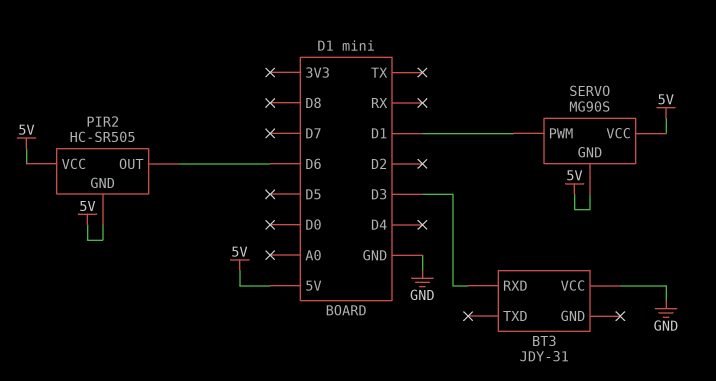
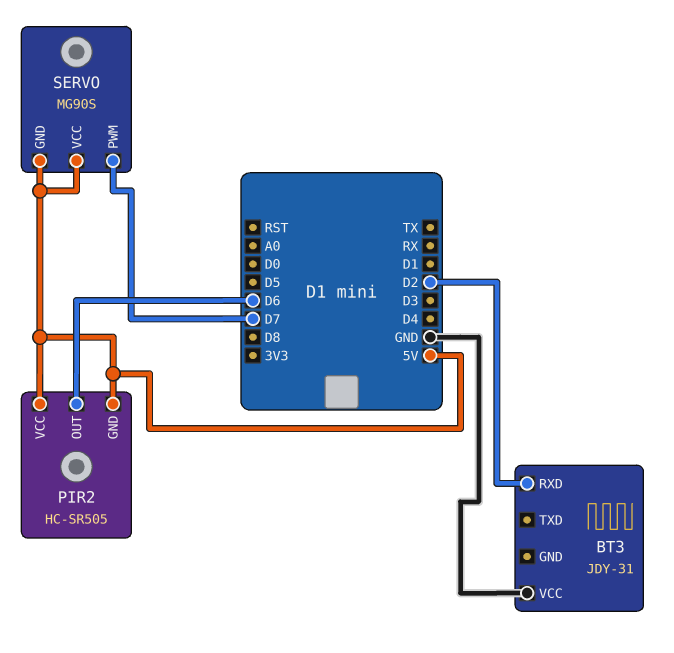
BT3 pin RXD: D3 -> D2
SERVO pin PWM: D1 -> D7

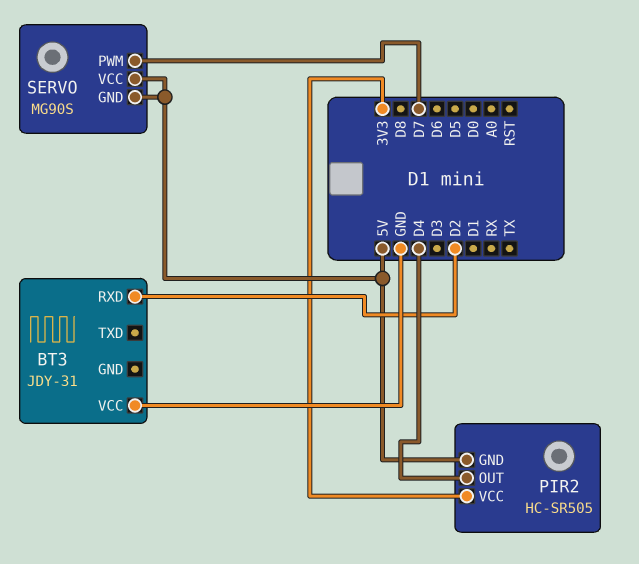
PIR2 pin OUT: D6 -> D4
PIR2 pin VCC: 5V -> 3V3

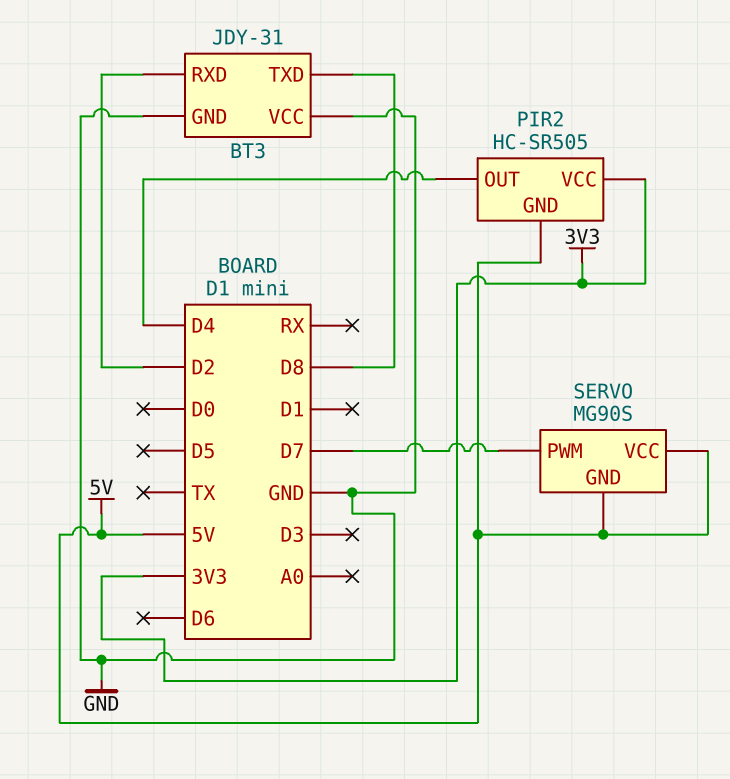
BT3 pin GND: none -> GND
BT3 pin TXD: none -> D8

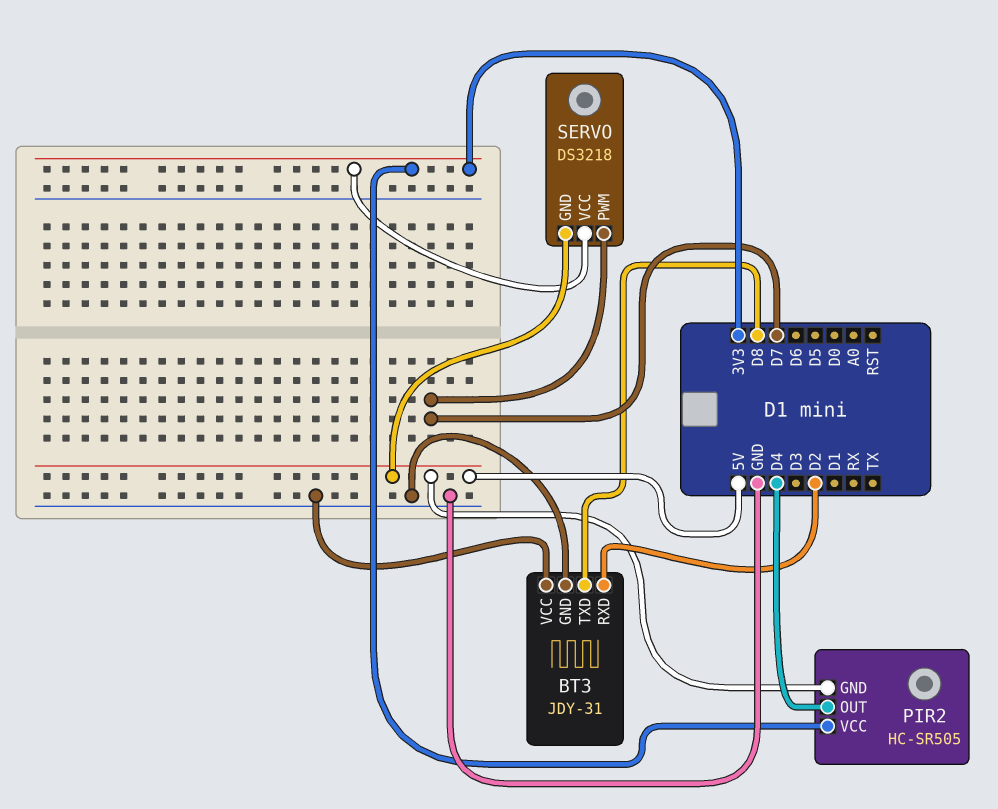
SERVO: MG90S -> DS3218
SERVO pin VCC: 5V -> 3V3

